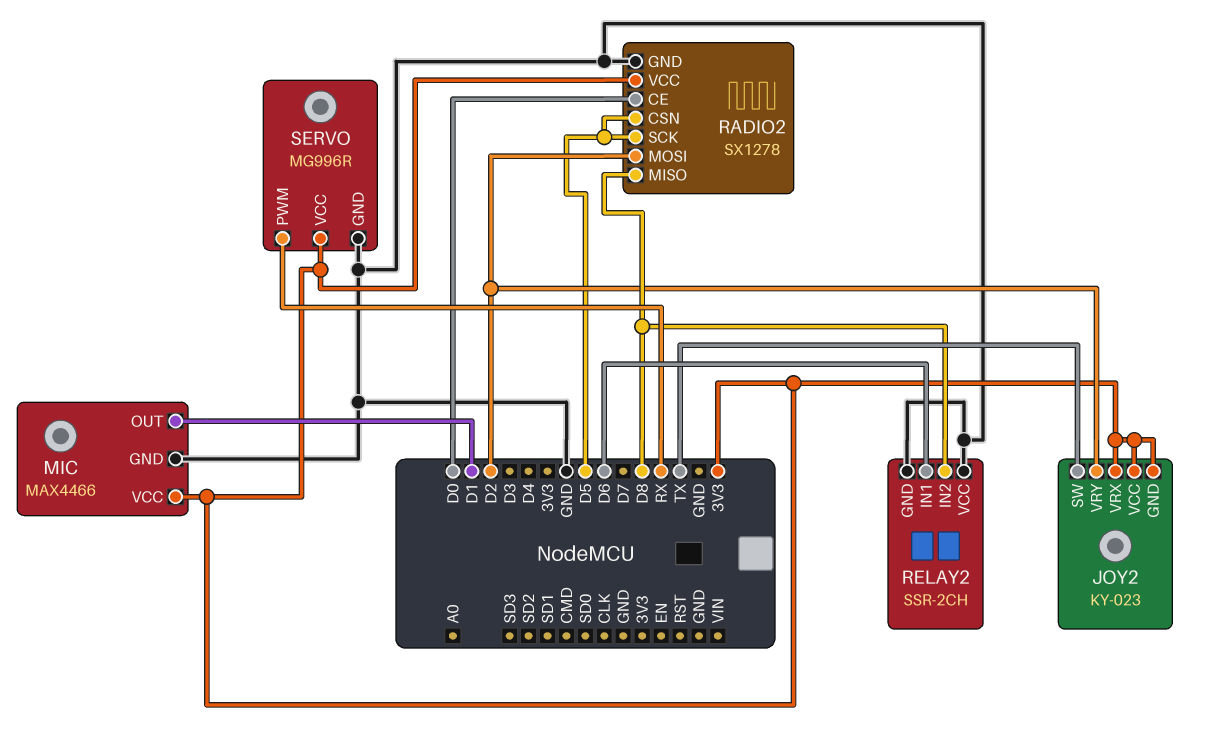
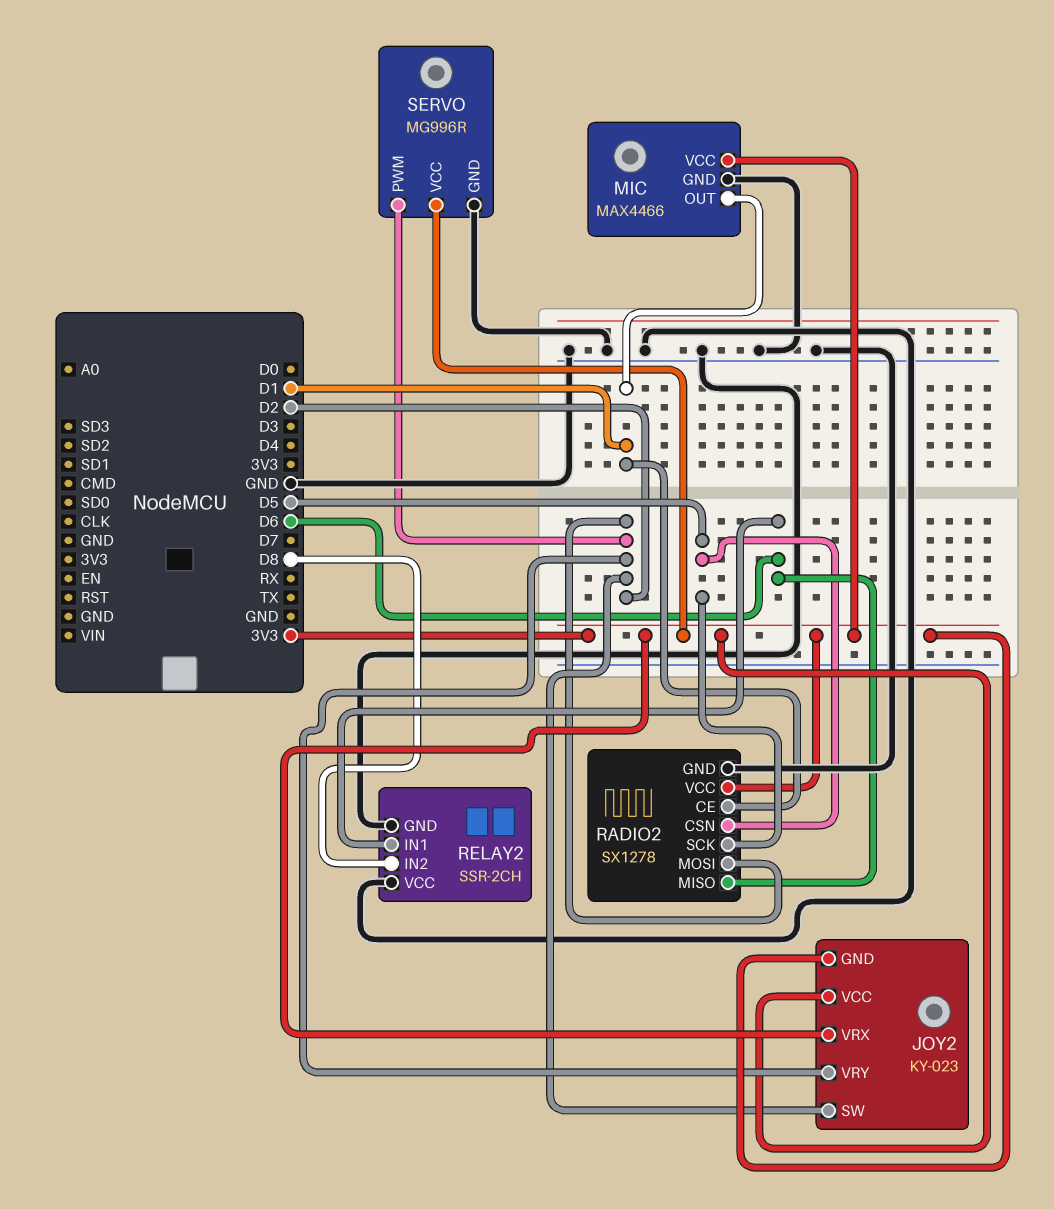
JOY2 pin SW: TX -> D2
RADIO2 pin CE: D0 -> D1
RADIO2 pin MISO: D8 -> D6
SERVO pin PWM: RX -> D2

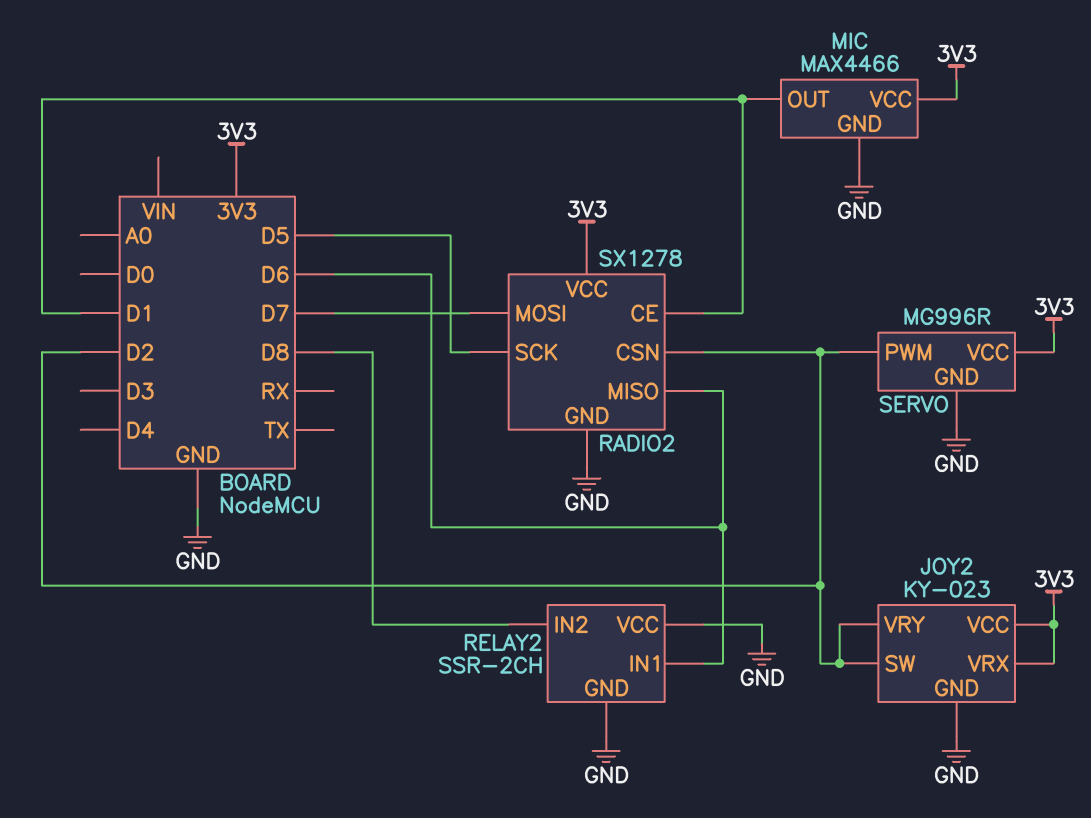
JOY2 pin GND: 3V3 -> GND
RADIO2 pin CSN: D5 -> D2
RADIO2 pin MOSI: D2 -> D7

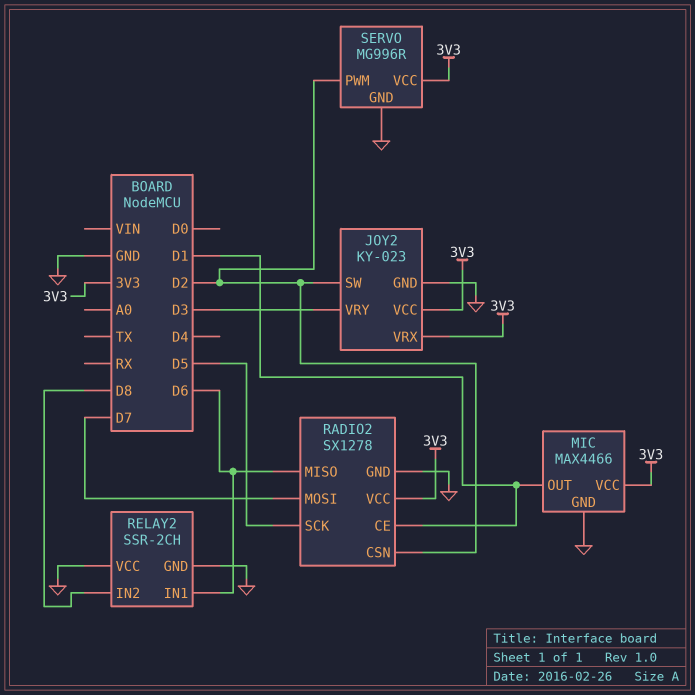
JOY2 pin VRY: D2 -> D3

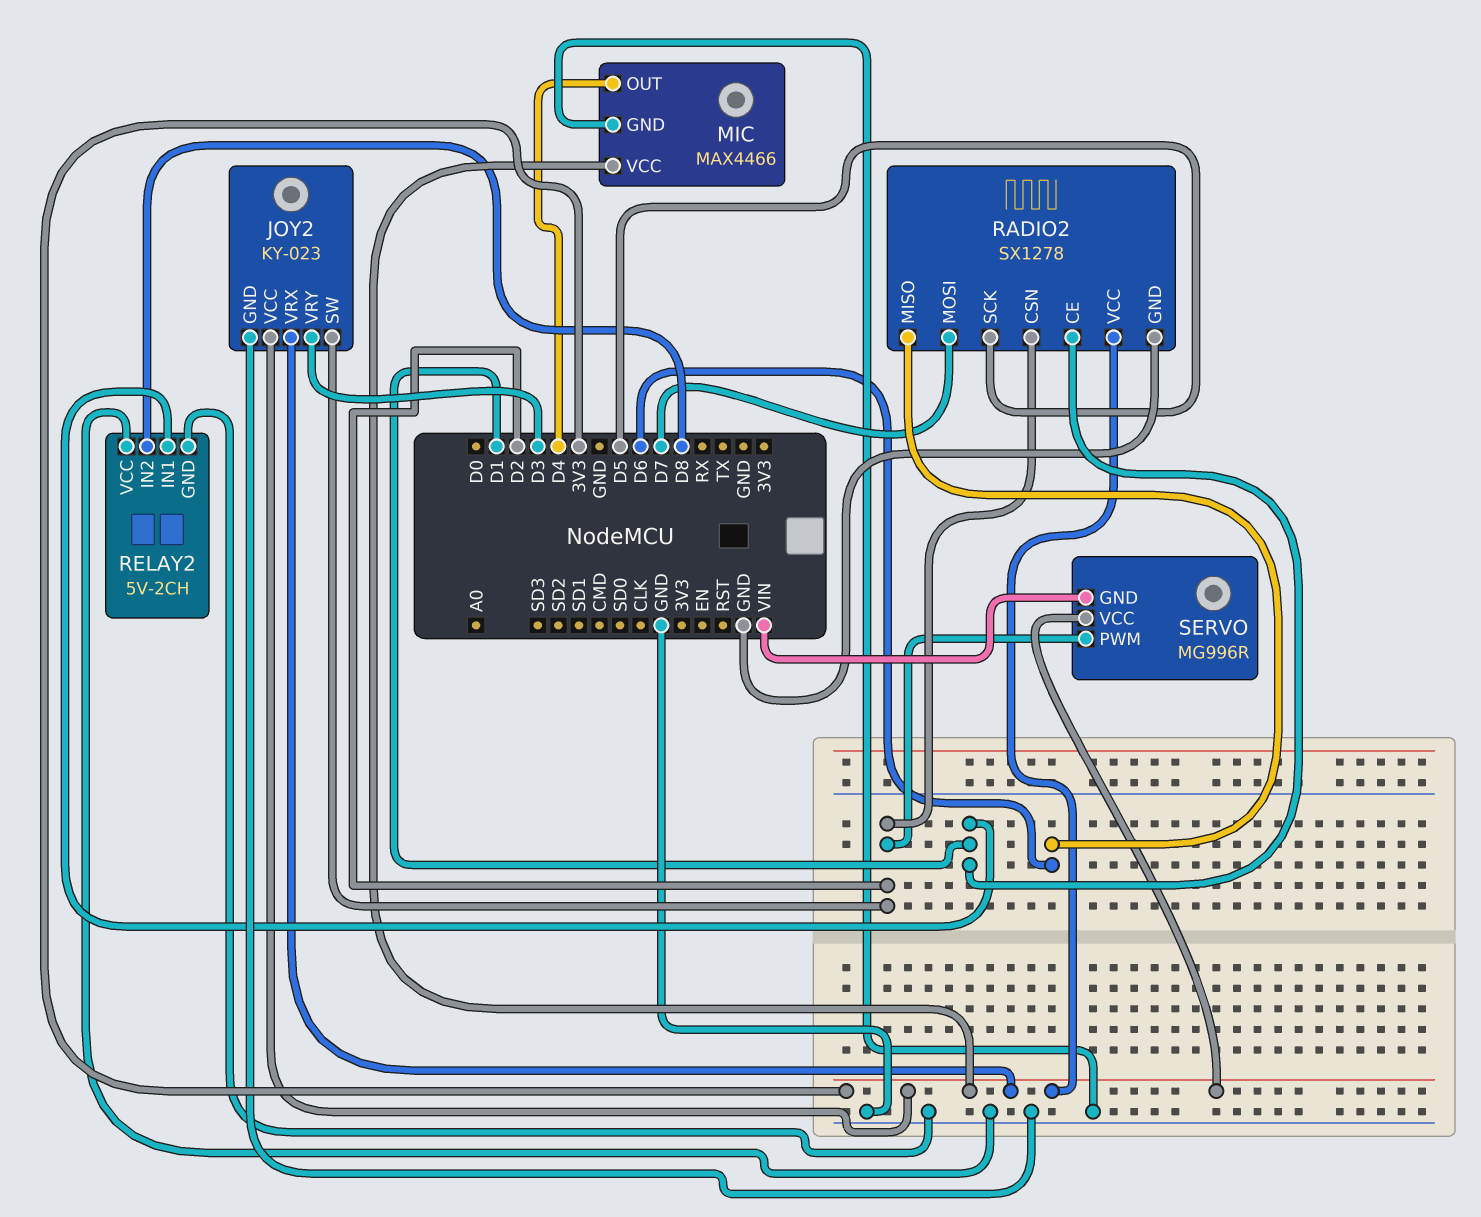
MIC pin OUT: D1 -> D4
RELAY2: SSR-2CH -> 5V-2CH
RELAY2 pin IN1: D6 -> D1
SERVO pin GND: GND -> VIN

